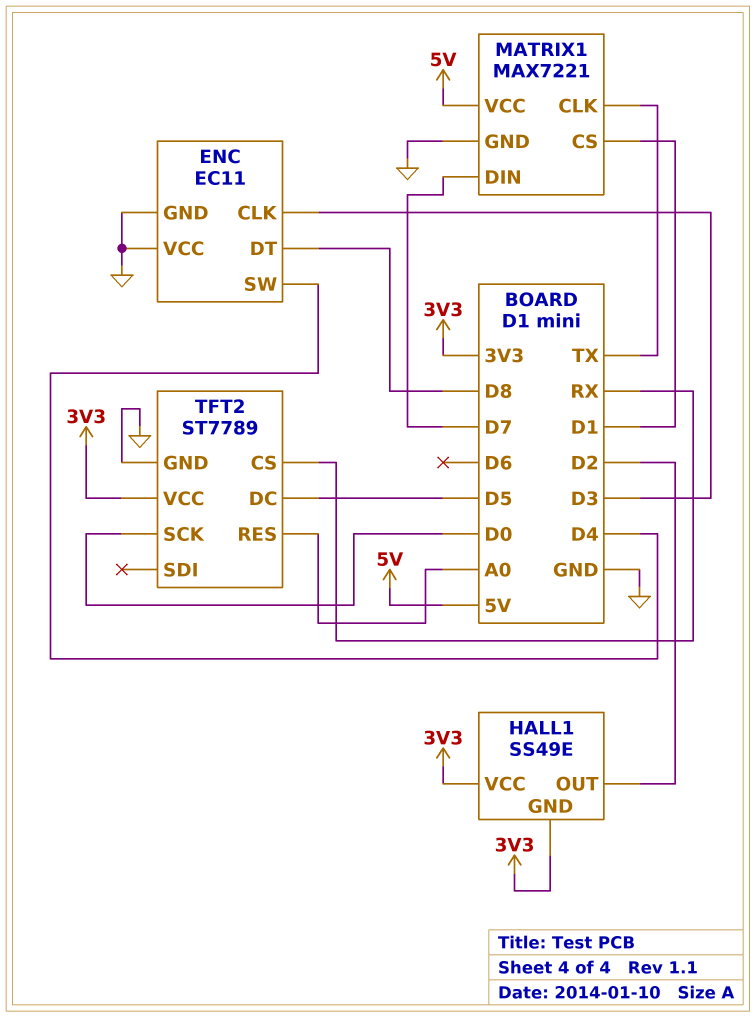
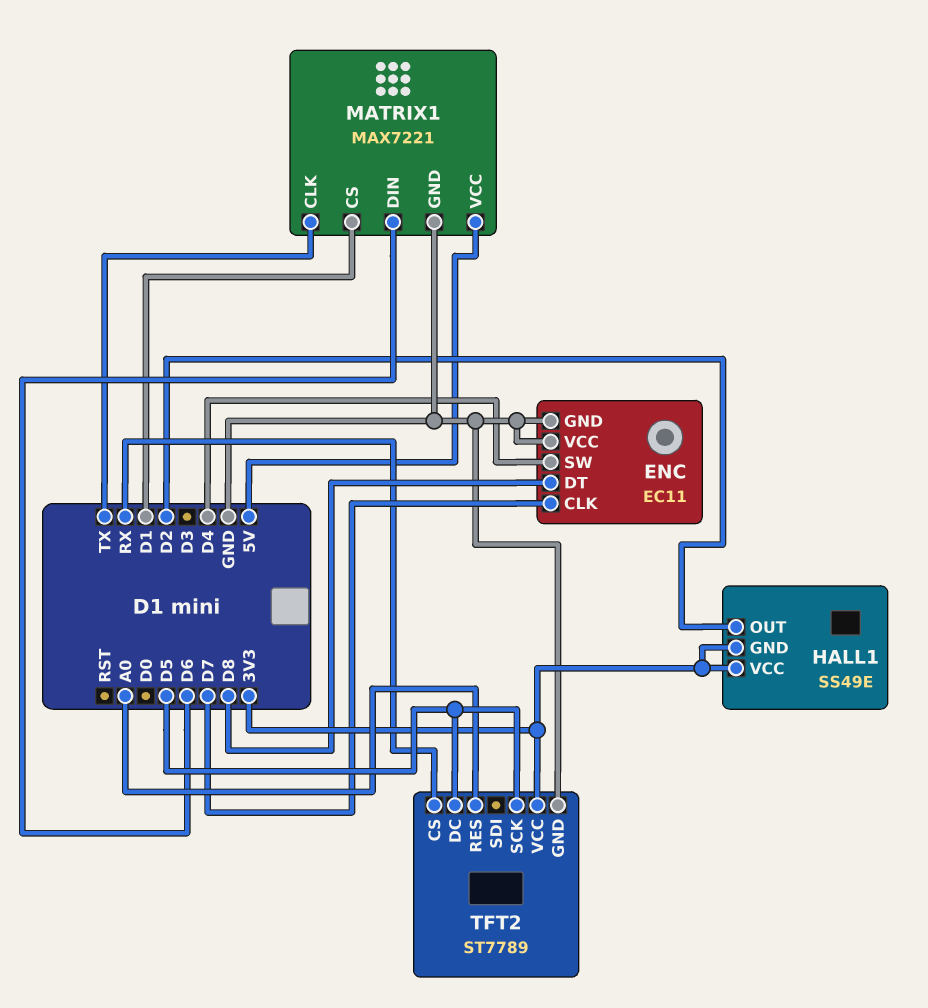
ENC pin CLK: D3 -> D7
MATRIX1 pin DIN: D7 -> D6
TFT2 pin SCK: D0 -> D5

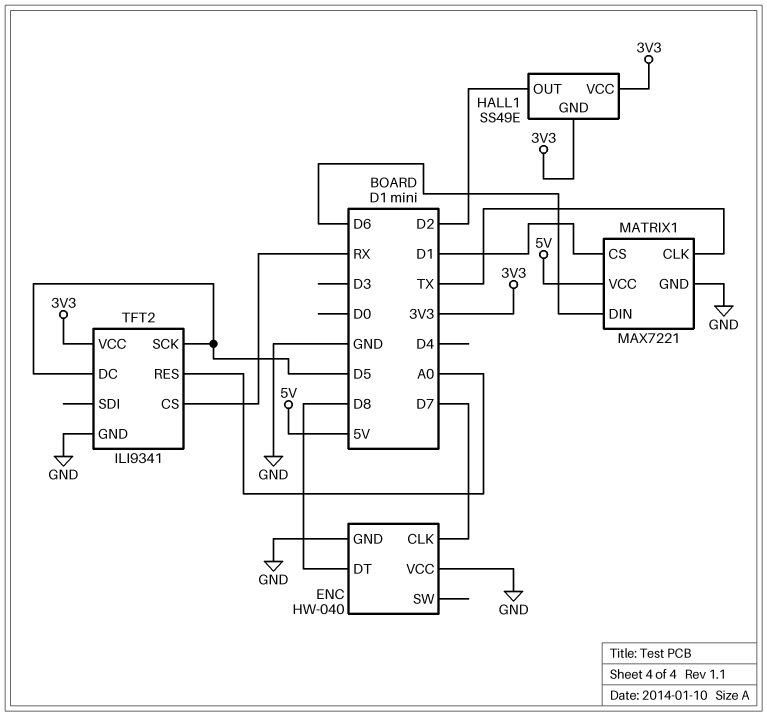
ENC: EC11 -> HW-040
ENC pin SW: D4 -> none
TFT2: ST7789 -> ILI9341

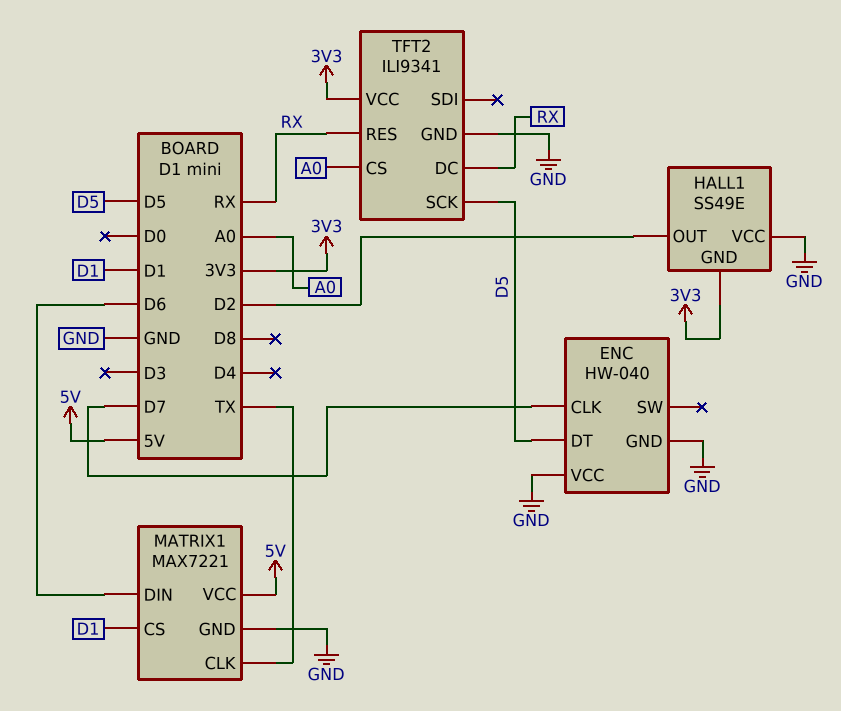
ENC pin DT: D8 -> D5
HALL1 pin VCC: 3V3 -> GND
TFT2 pin CS: RX -> A0
TFT2 pin DC: D5 -> RX
TFT2 pin RES: A0 -> RX

